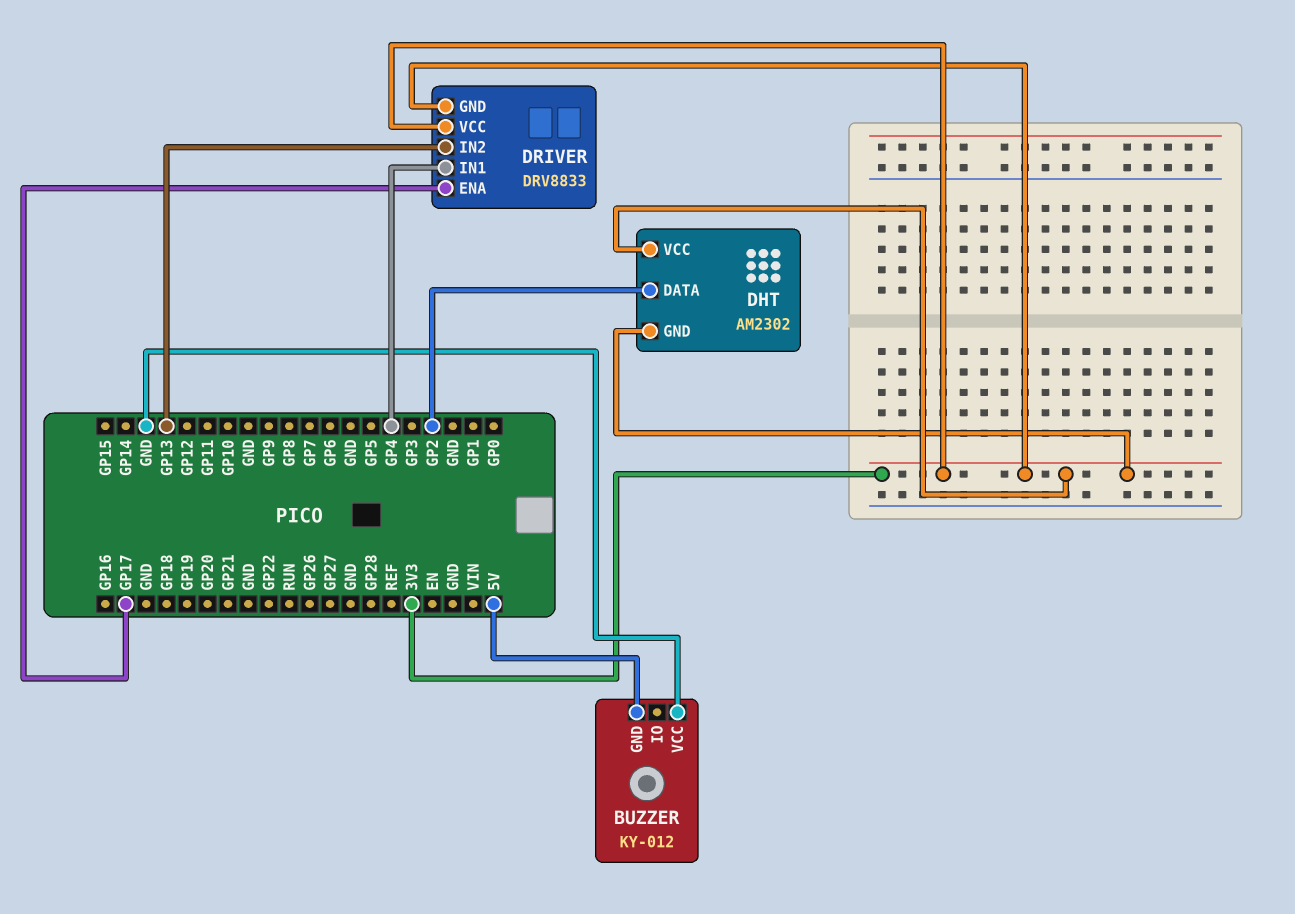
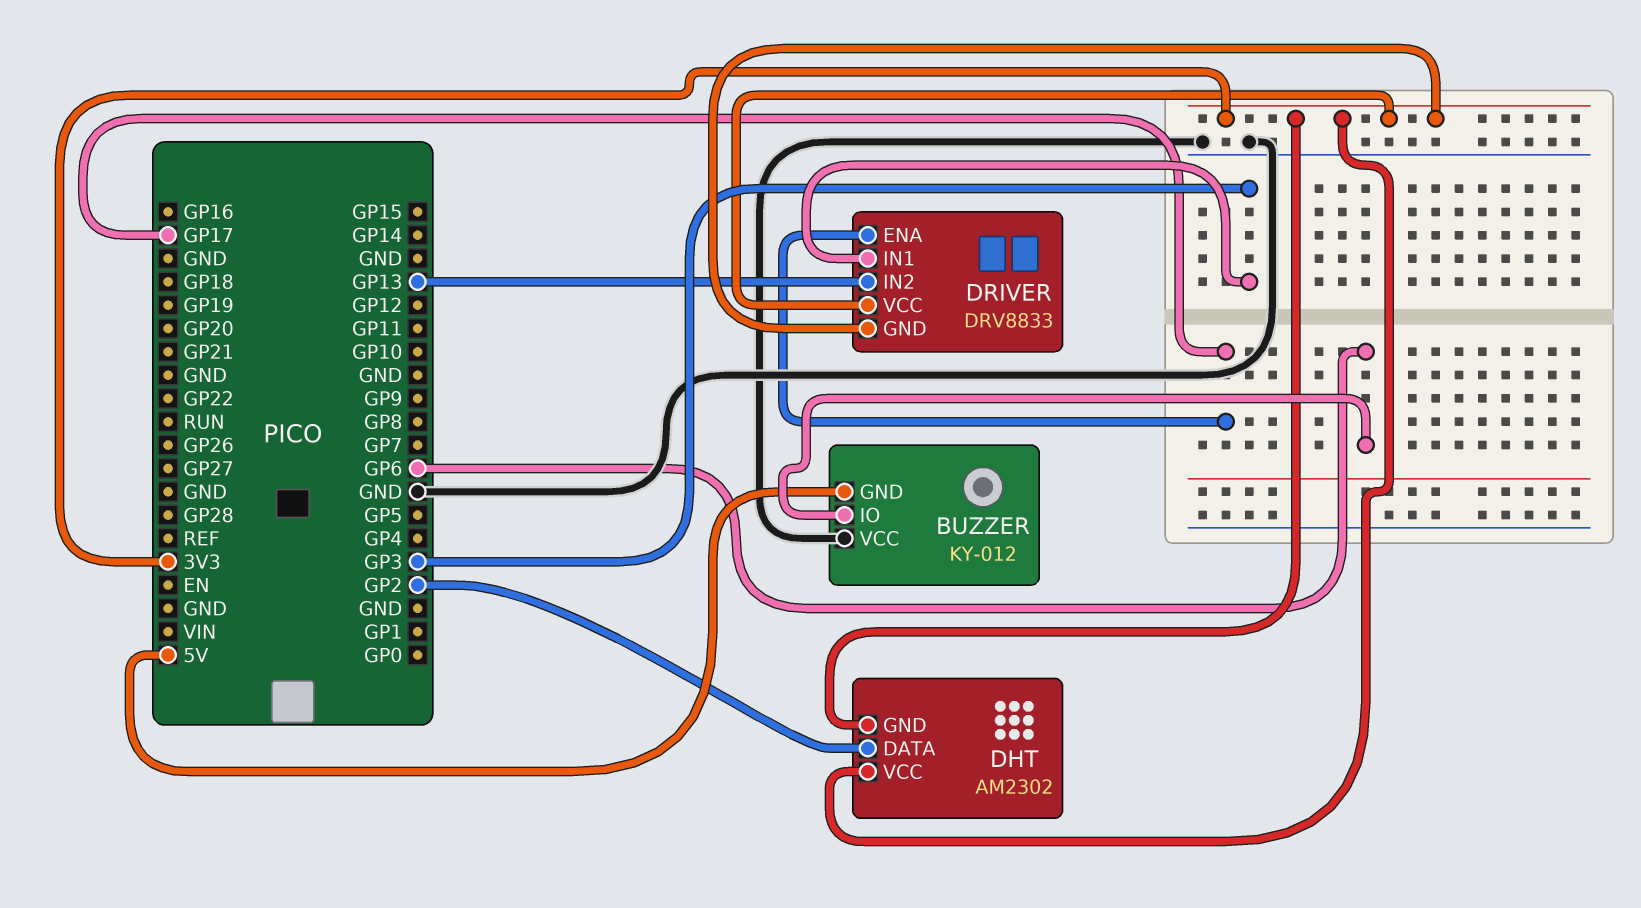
BUZZER pin IO: none -> GP6
DRIVER pin IN1: GP4 -> GP3

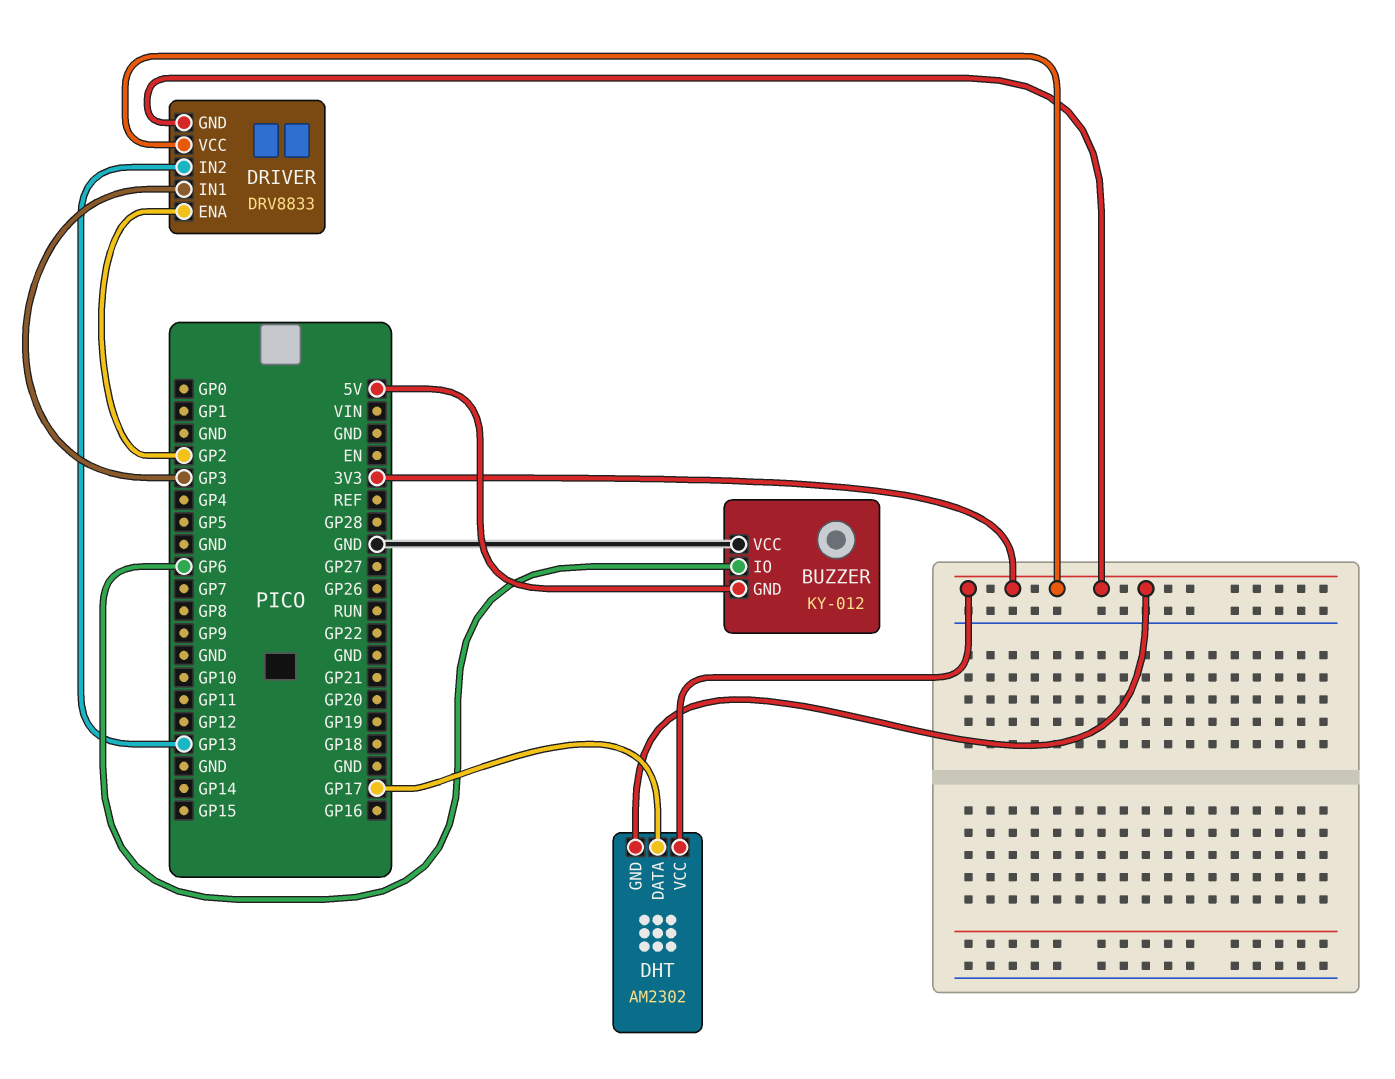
DHT pin DATA: GP2 -> GP17
DRIVER pin ENA: GP17 -> GP2

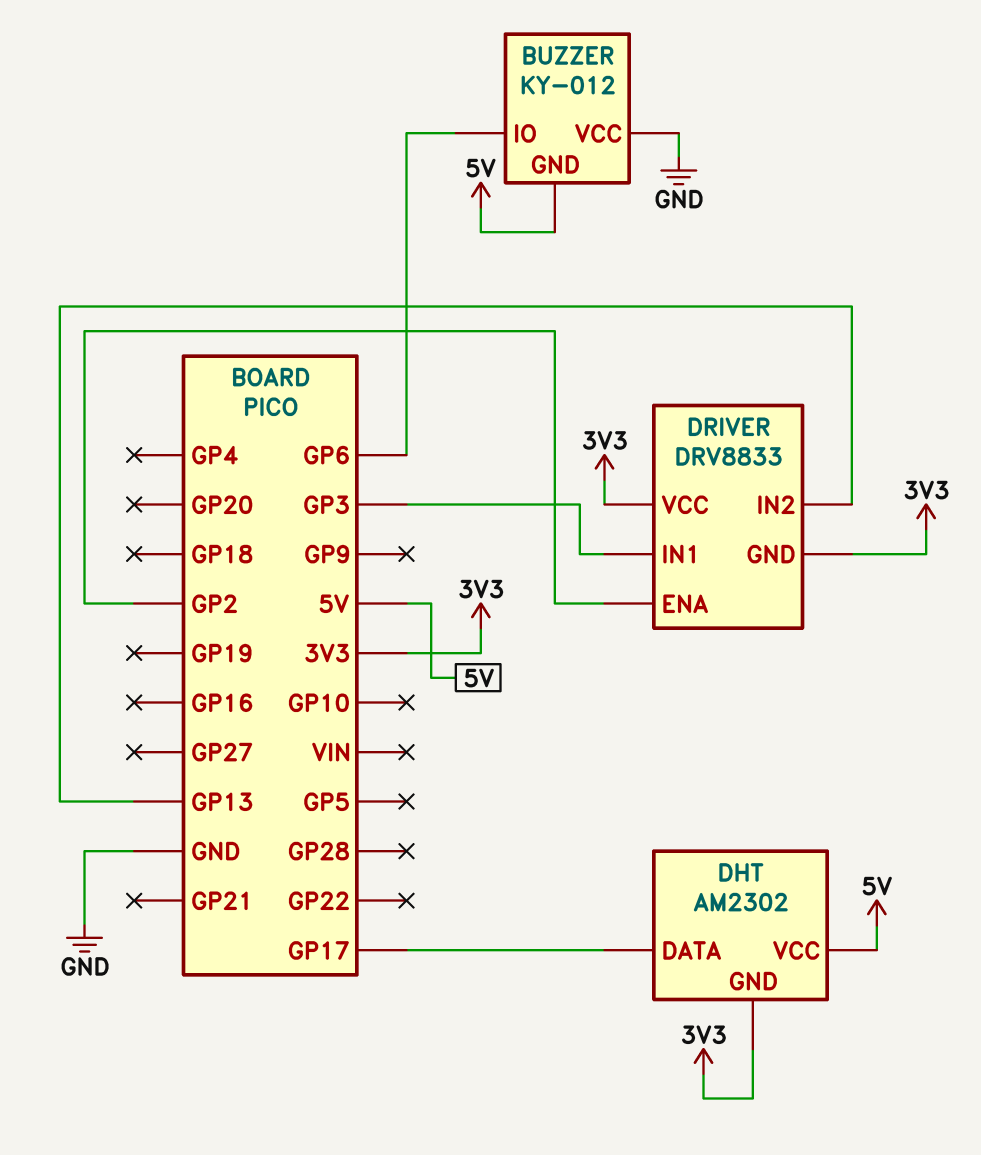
DHT pin VCC: 3V3 -> 5V

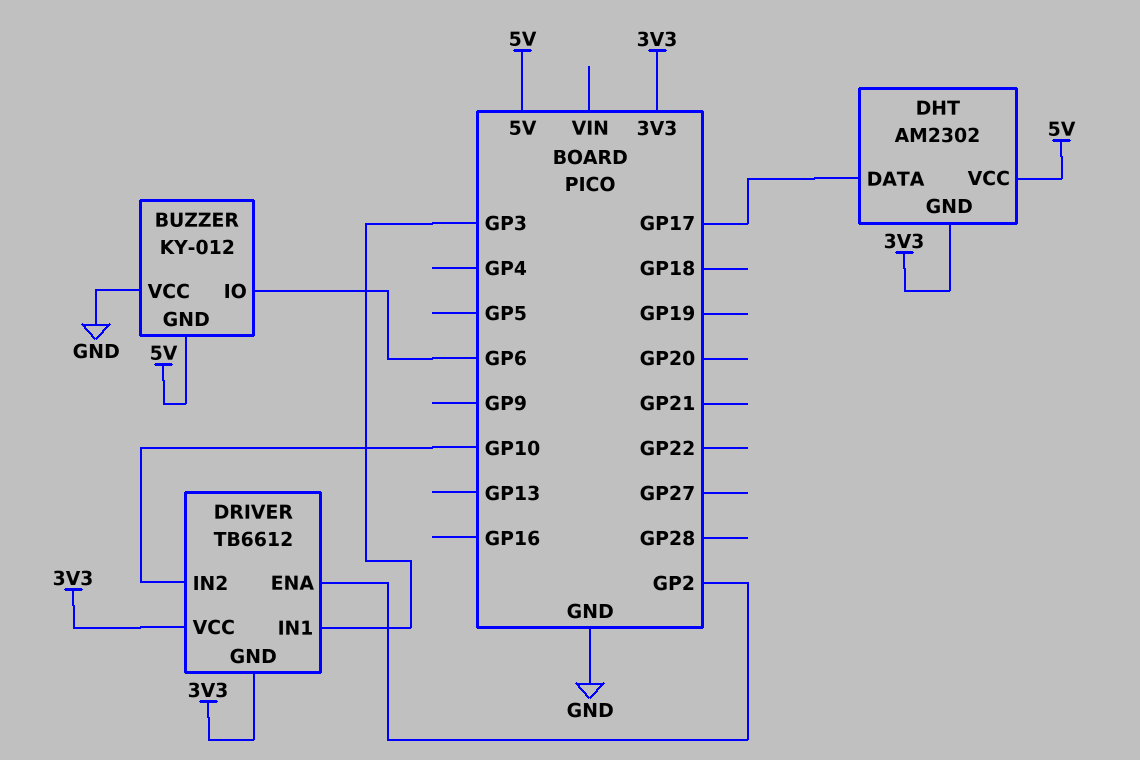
DRIVER: DRV8833 -> TB6612
DRIVER pin IN2: GP13 -> GP10

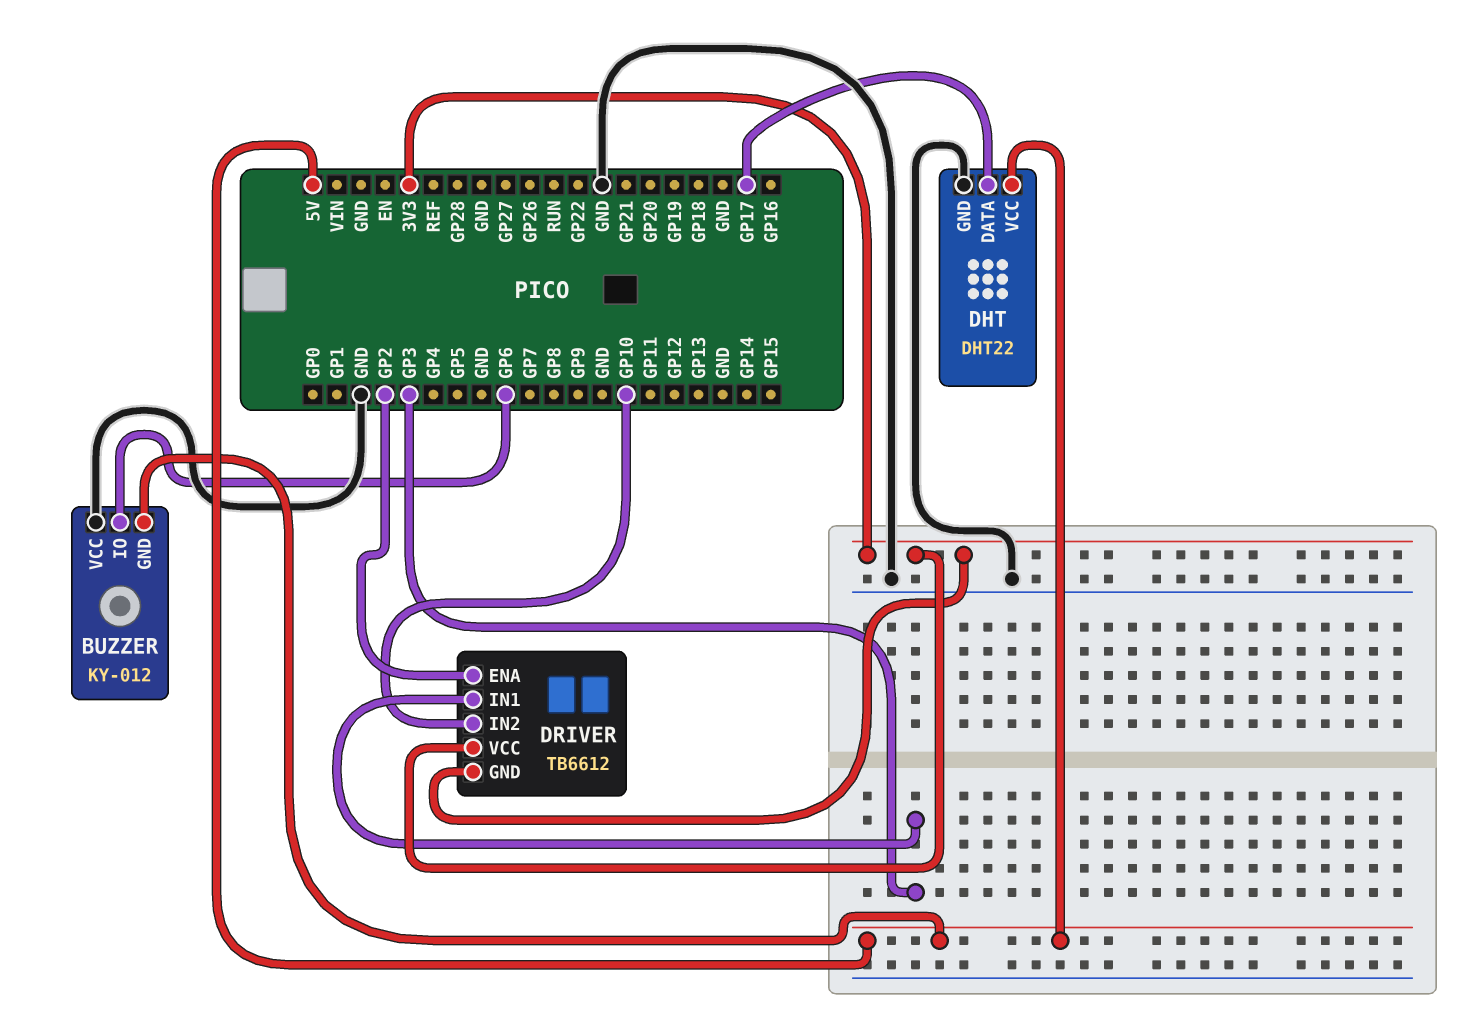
DHT: AM2302 -> DHT22
DHT pin GND: 3V3 -> GND

